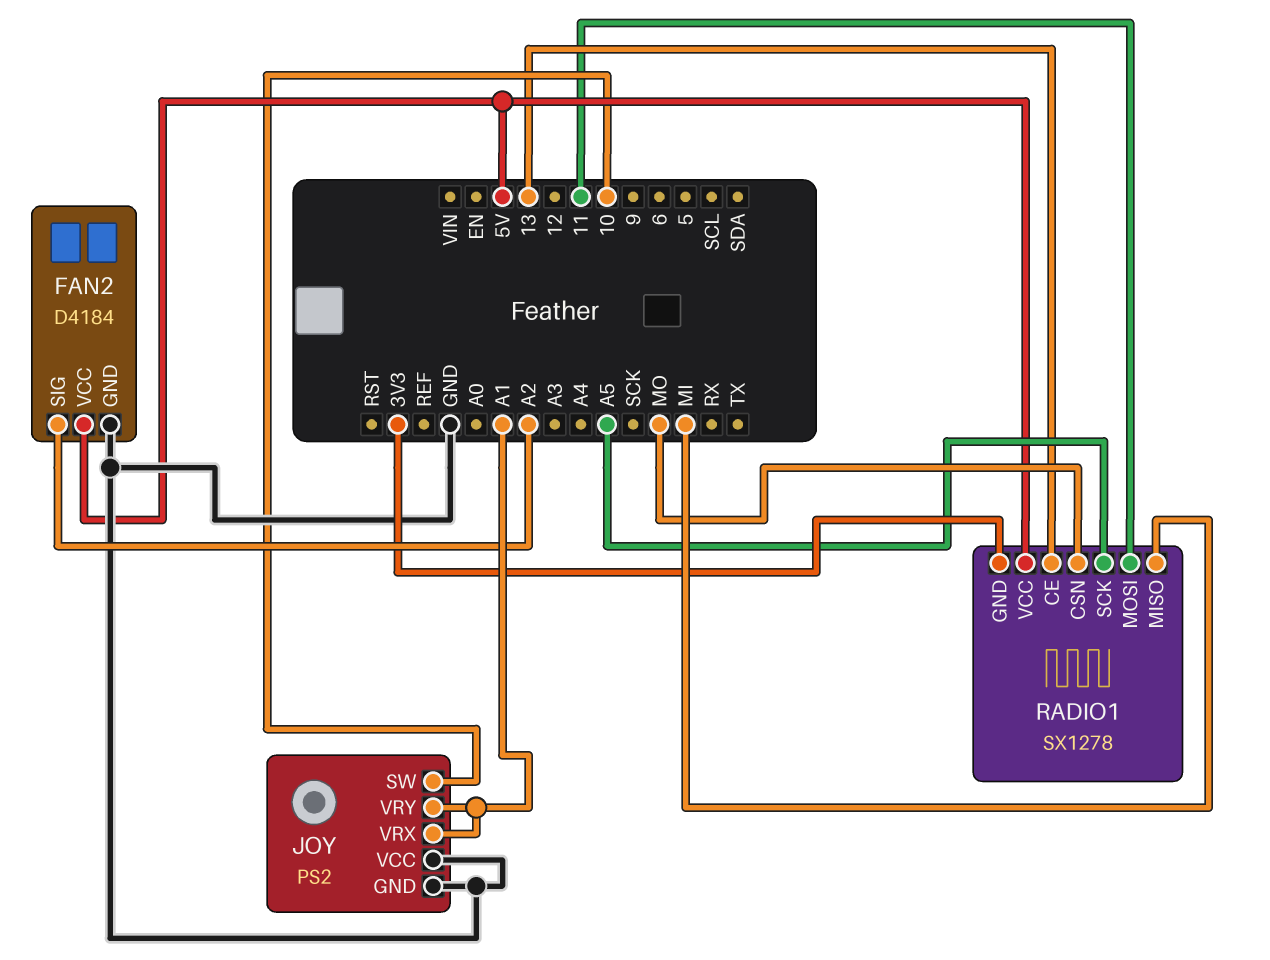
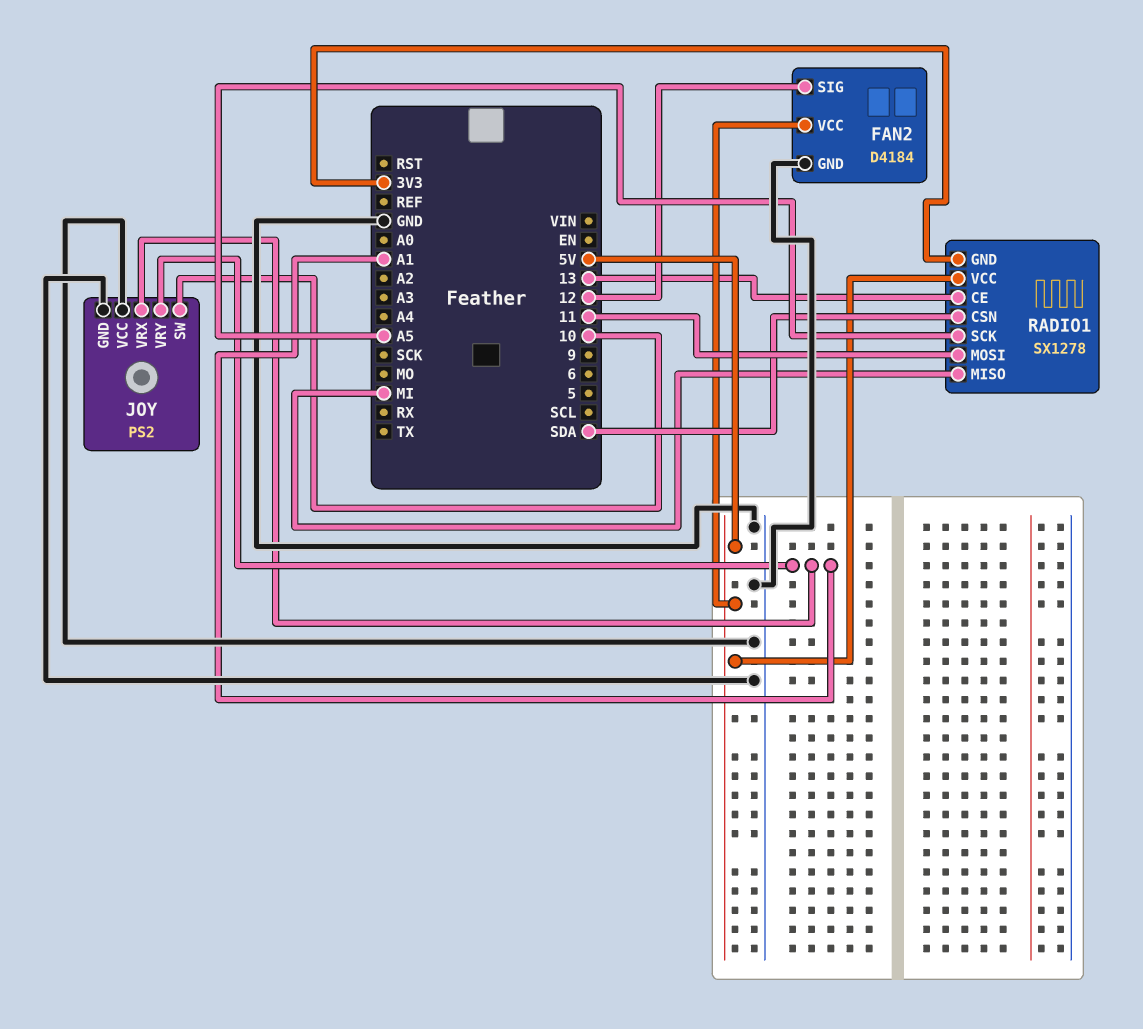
FAN2 pin SIG: A2 -> 12
RADIO1 pin CSN: MO -> SDA

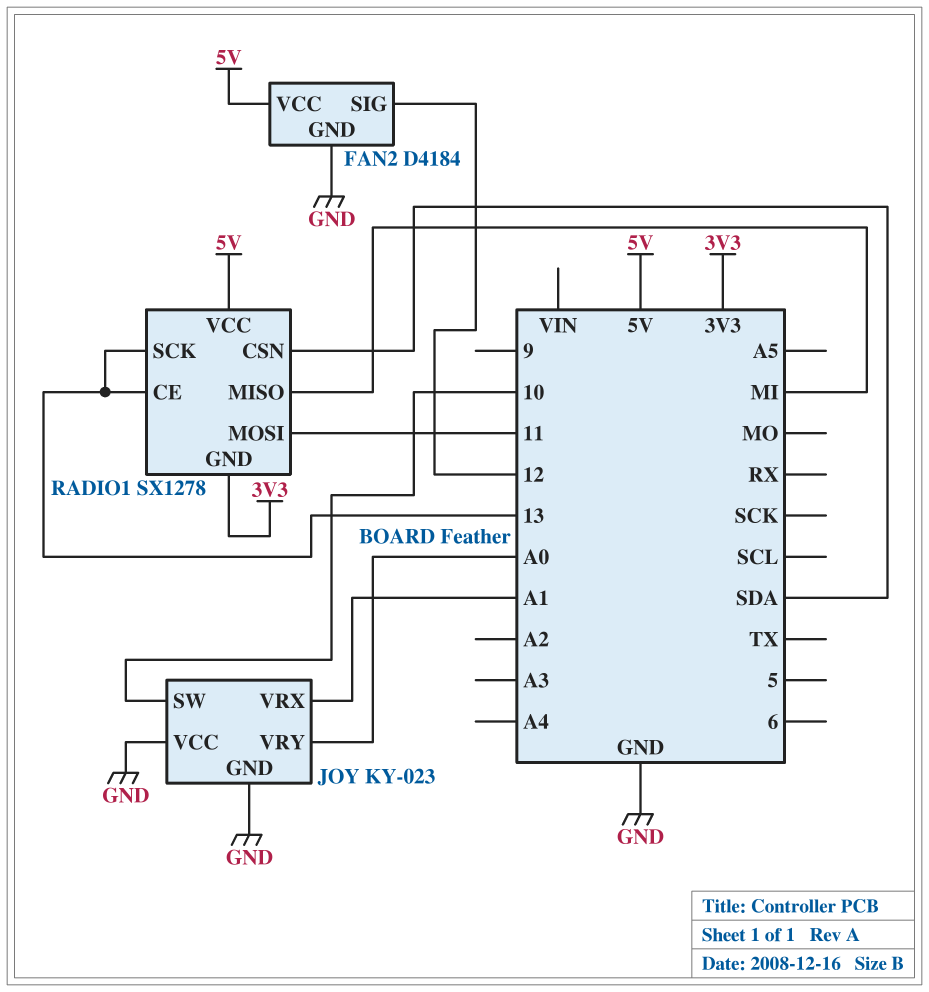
JOY: PS2 -> KY-023
JOY pin VRY: A1 -> A0
RADIO1 pin SCK: A5 -> 13

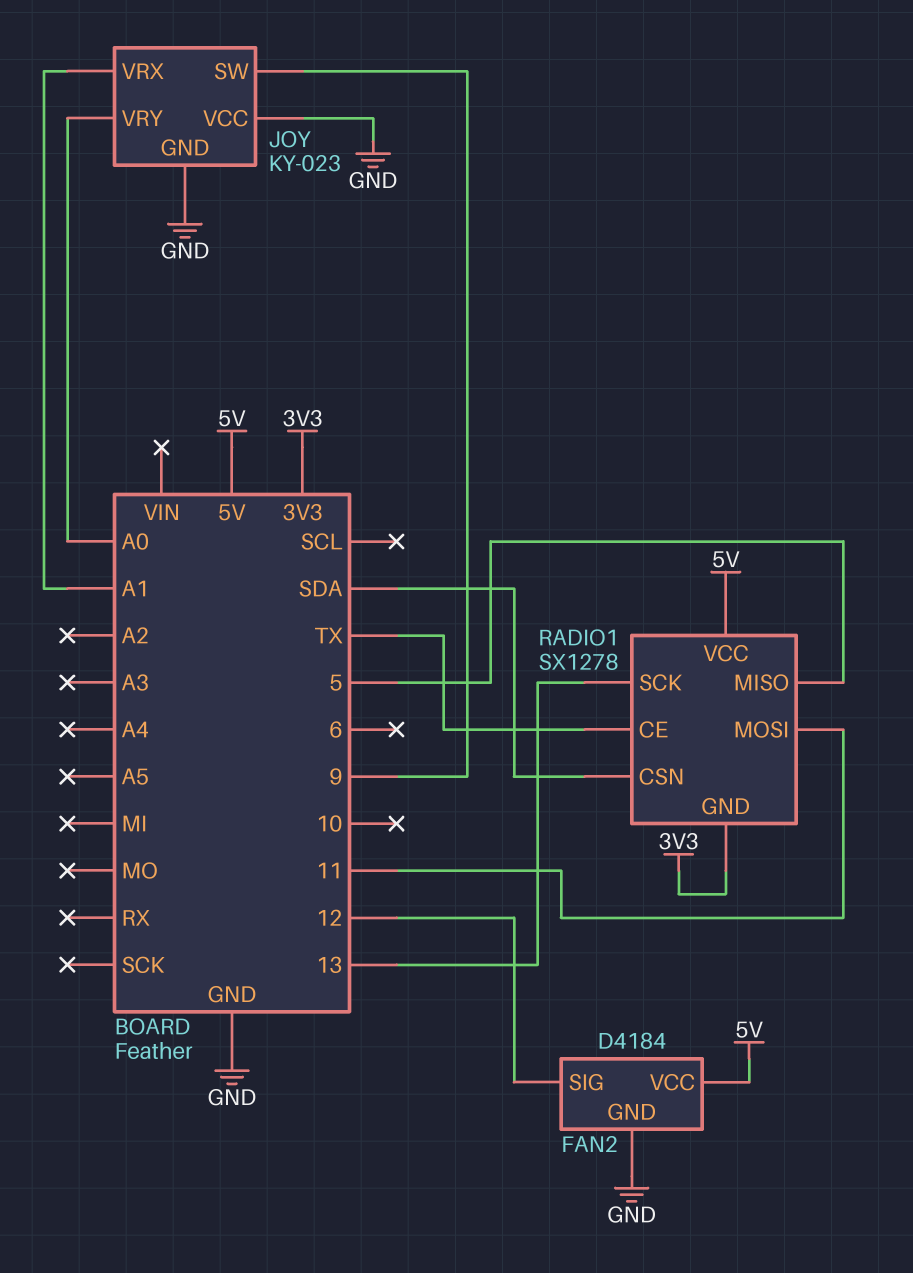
JOY pin SW: 10 -> 9
RADIO1 pin CE: 13 -> TX
RADIO1 pin MISO: MI -> 5

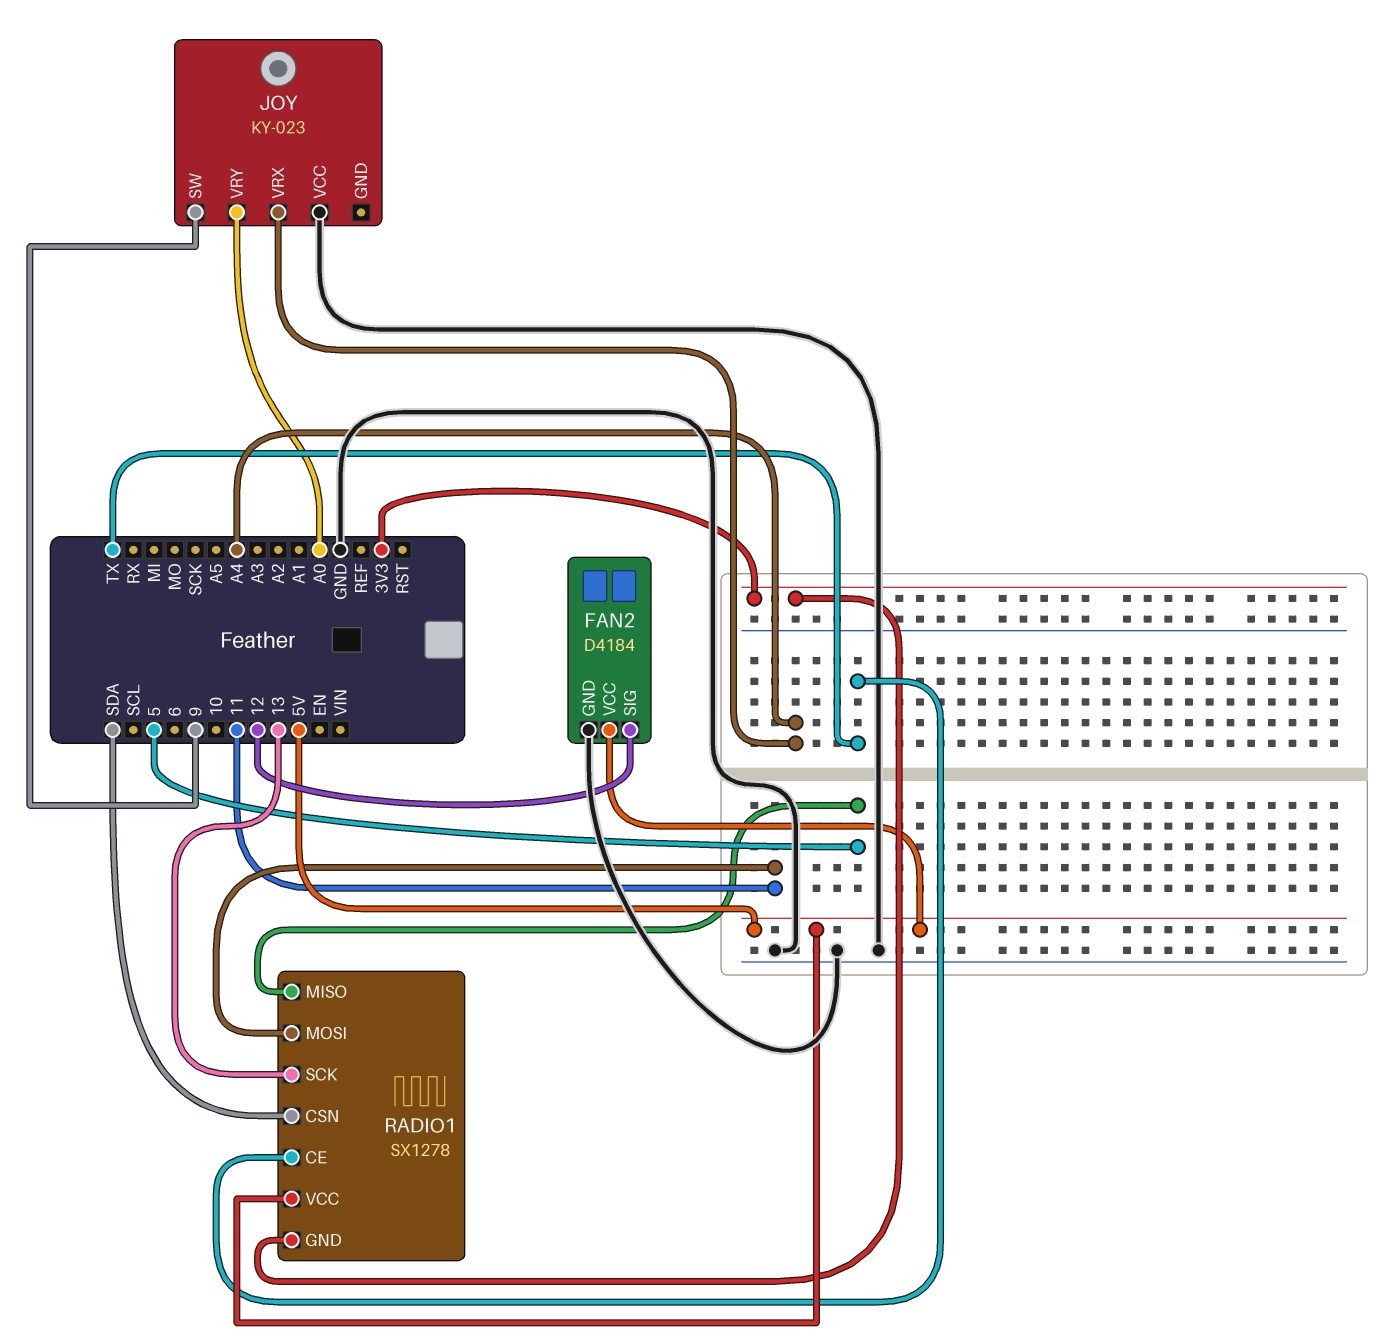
JOY pin GND: GND -> none
JOY pin VRX: A1 -> A4

